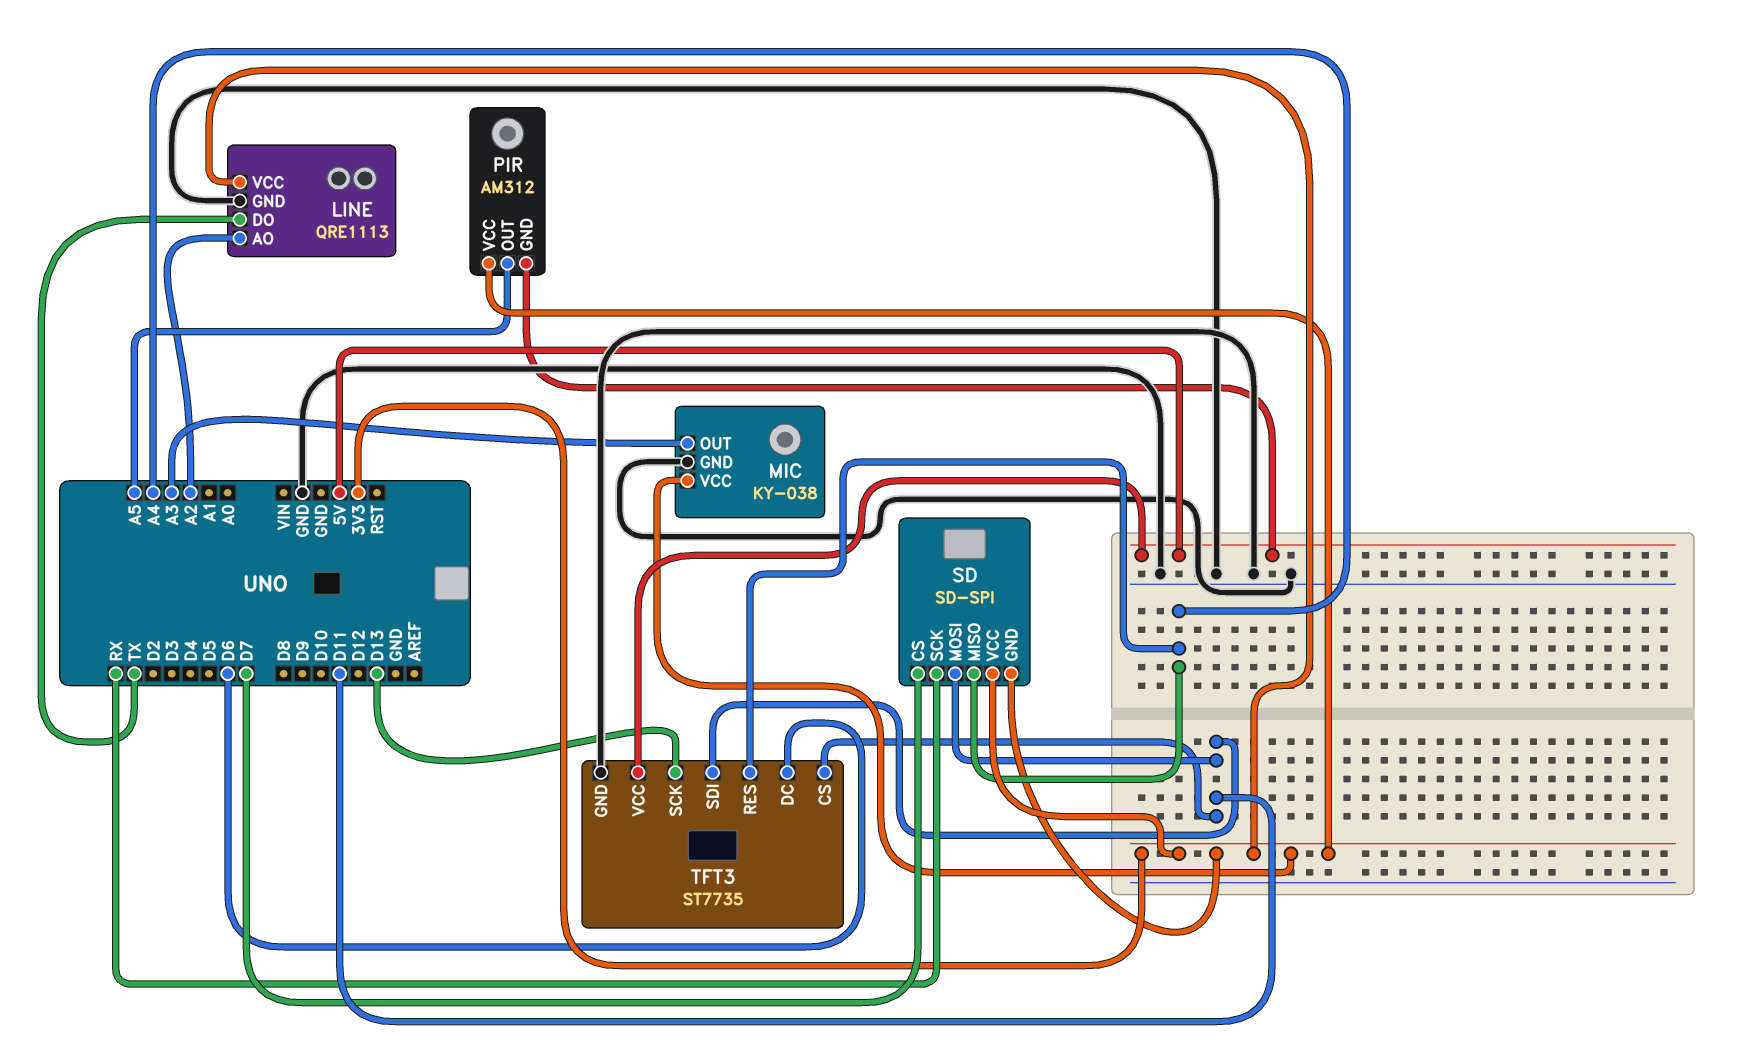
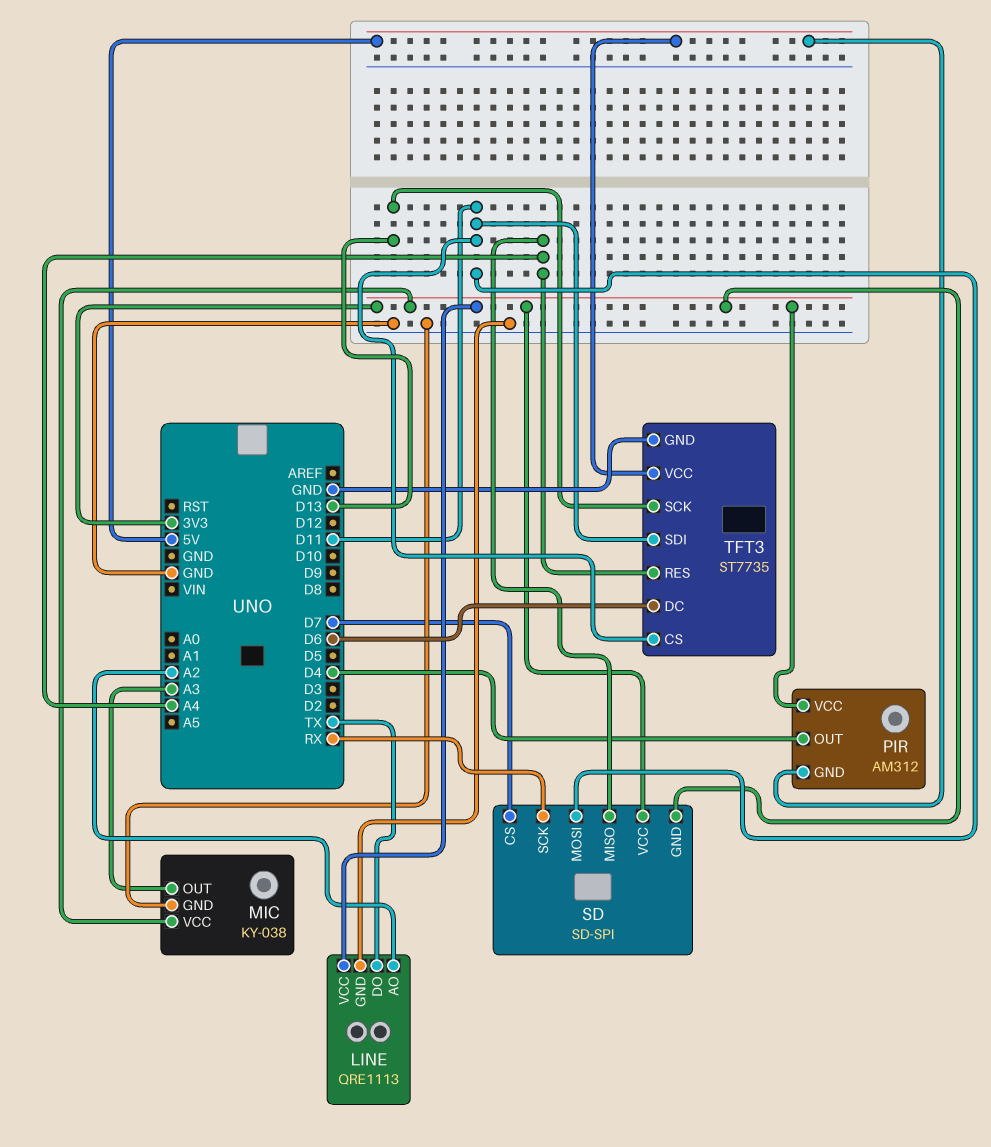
PIR pin OUT: A5 -> D4

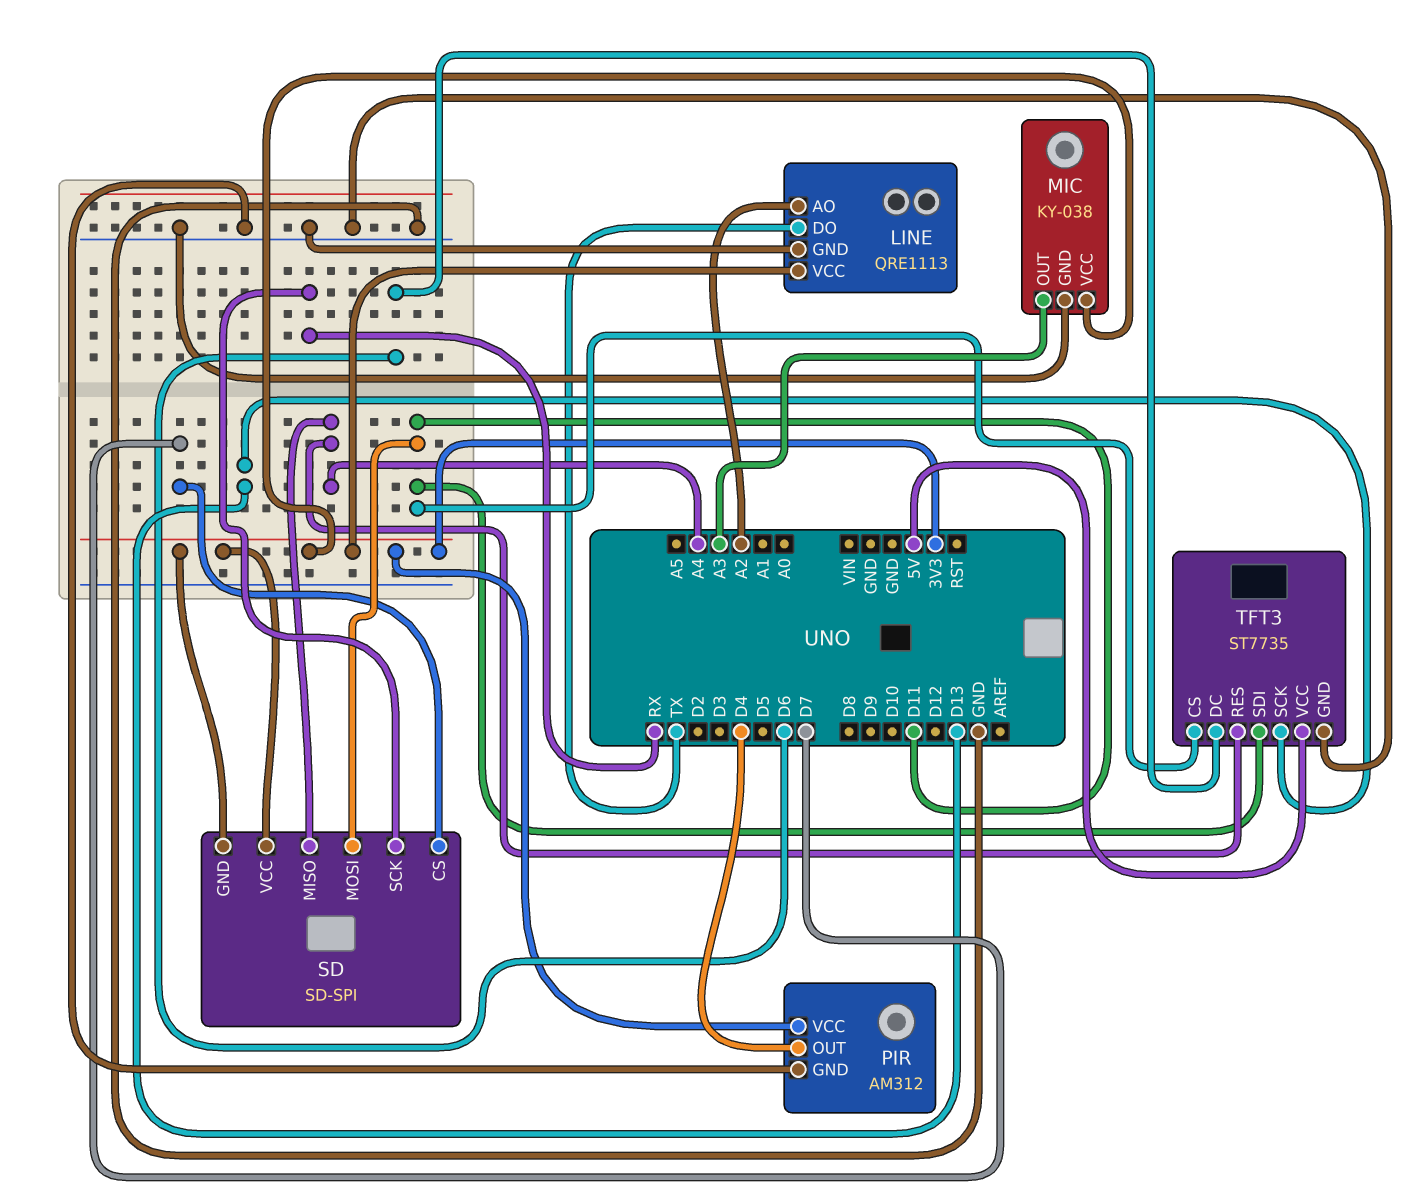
PIR pin GND: 5V -> GND

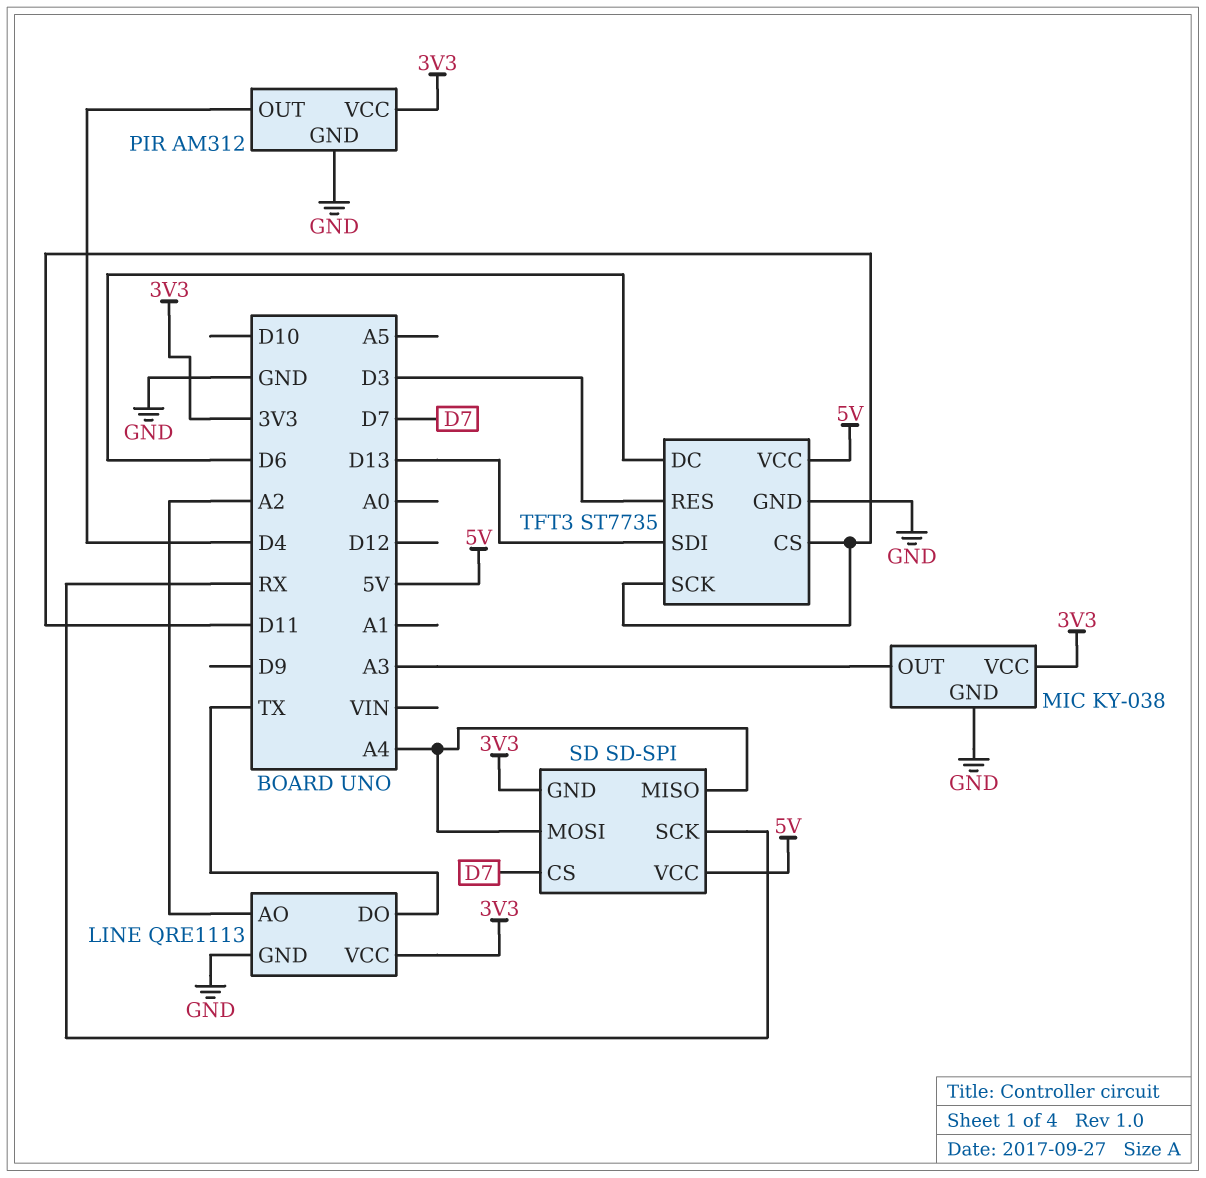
SD pin MOSI: D11 -> A4
SD pin VCC: 3V3 -> 5V
TFT3 pin RES: A4 -> D3
TFT3 pin SCK: D13 -> D11
TFT3 pin SDI: D11 -> D13

